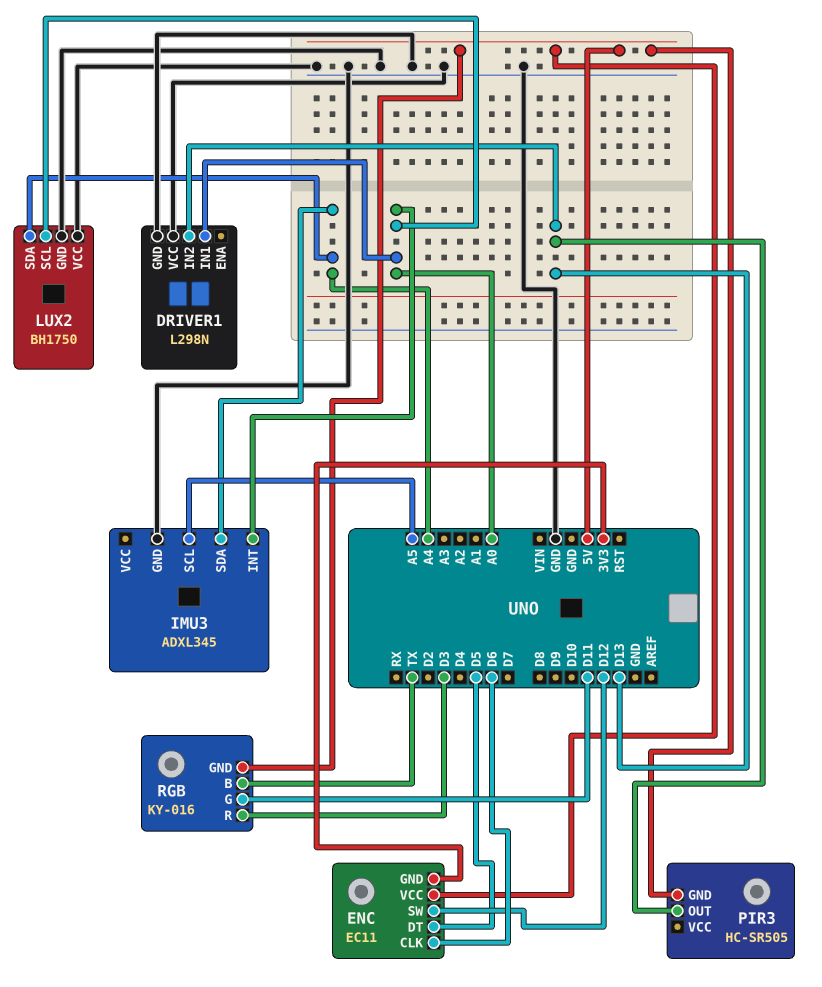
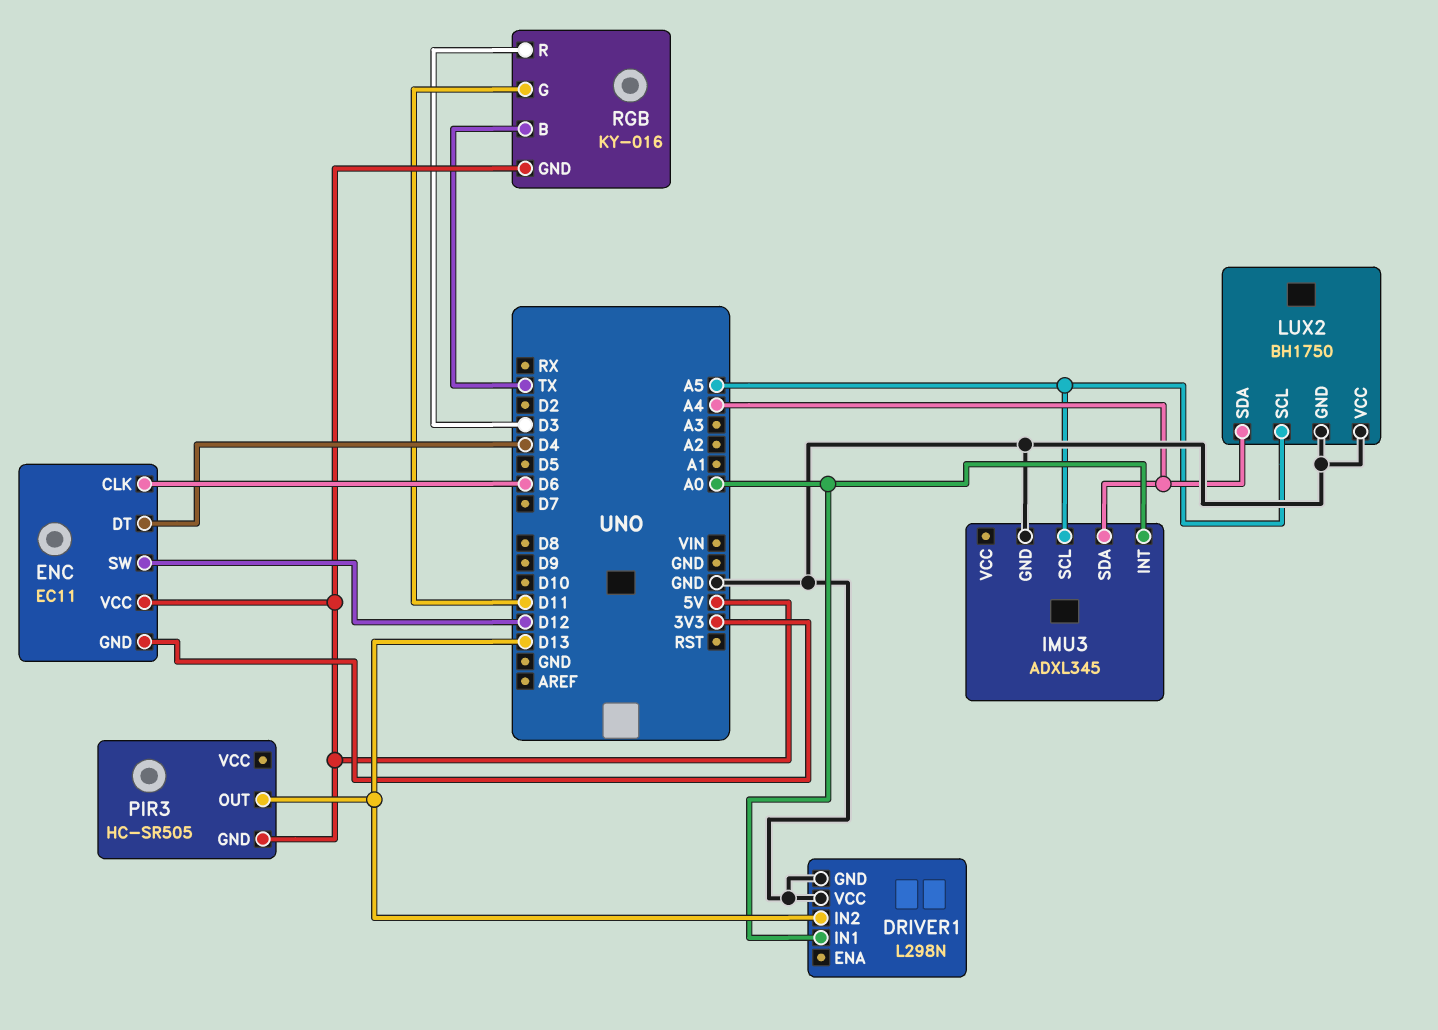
ENC pin DT: D5 -> D4
LUX2 pin SCL: A0 -> A5

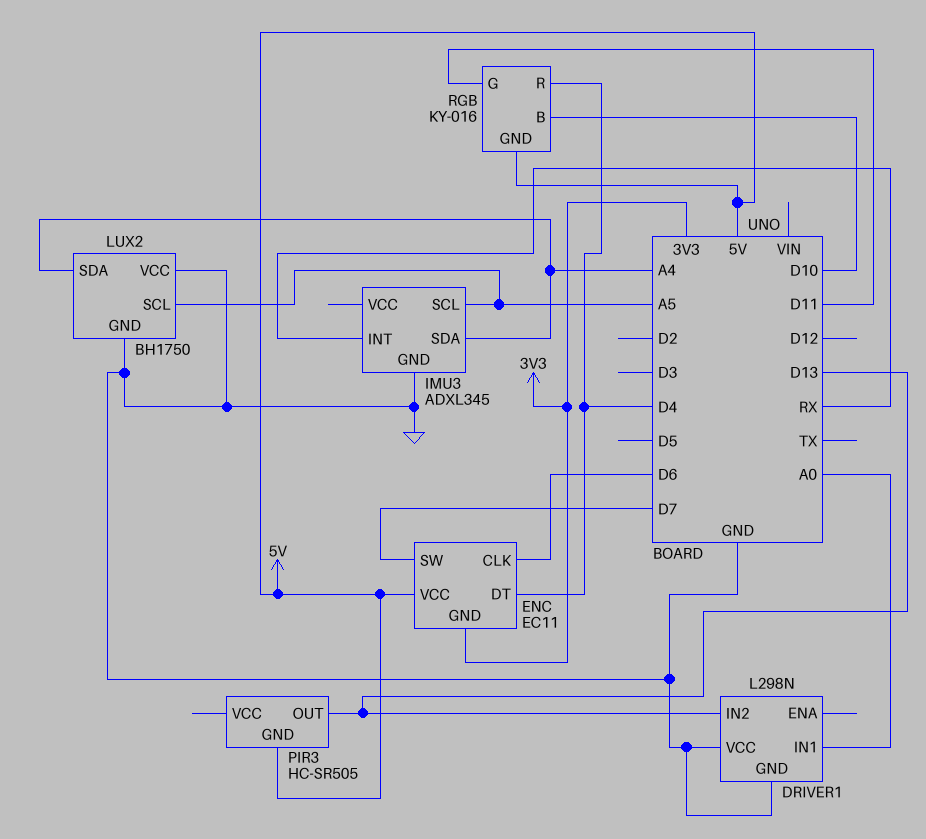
ENC pin SW: D12 -> D7
IMU3 pin INT: A0 -> RX
RGB pin B: TX -> D10
RGB pin R: D3 -> D4

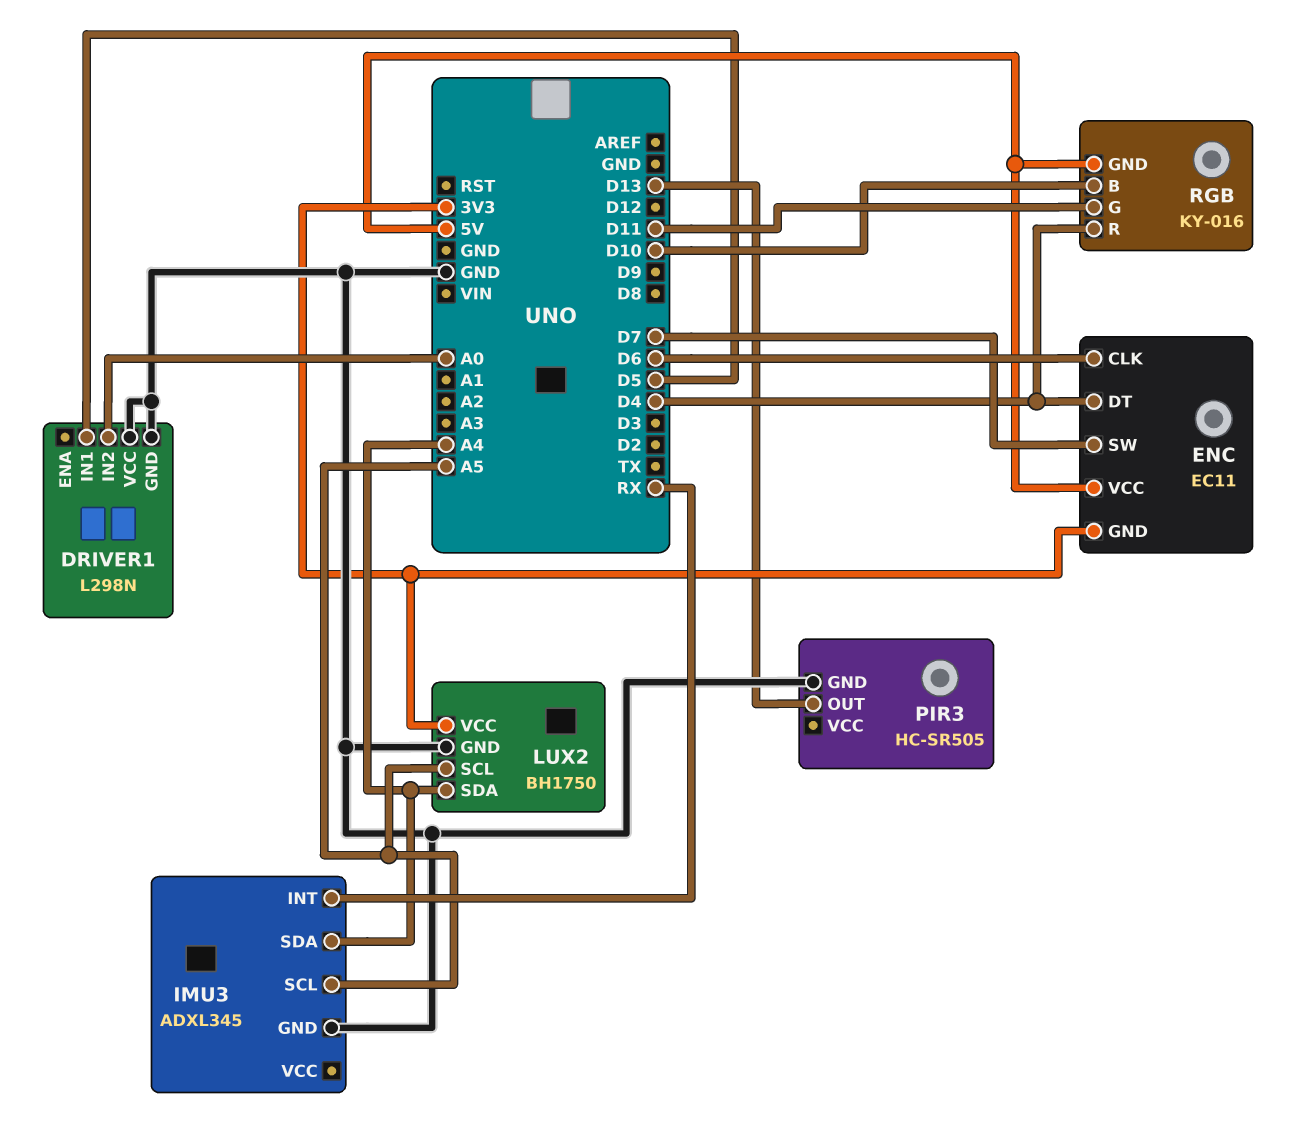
DRIVER1 pin IN1: A0 -> D5
DRIVER1 pin IN2: D13 -> A0
LUX2 pin VCC: GND -> 3V3
PIR3 pin GND: 5V -> GND

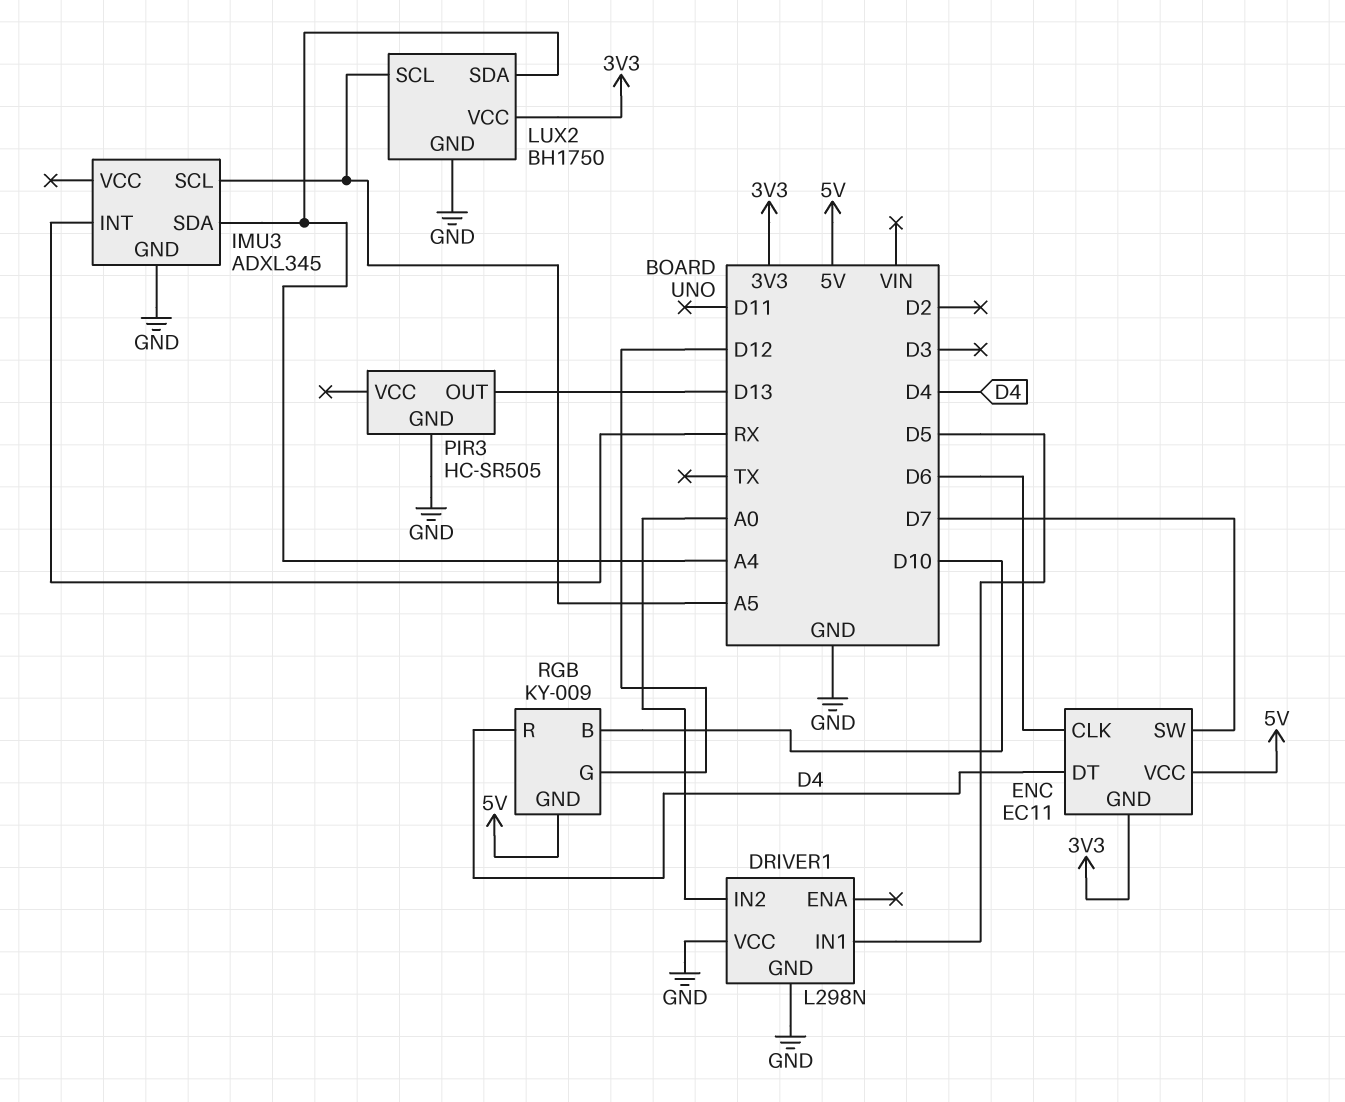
RGB: KY-016 -> KY-009
RGB pin G: D11 -> D12

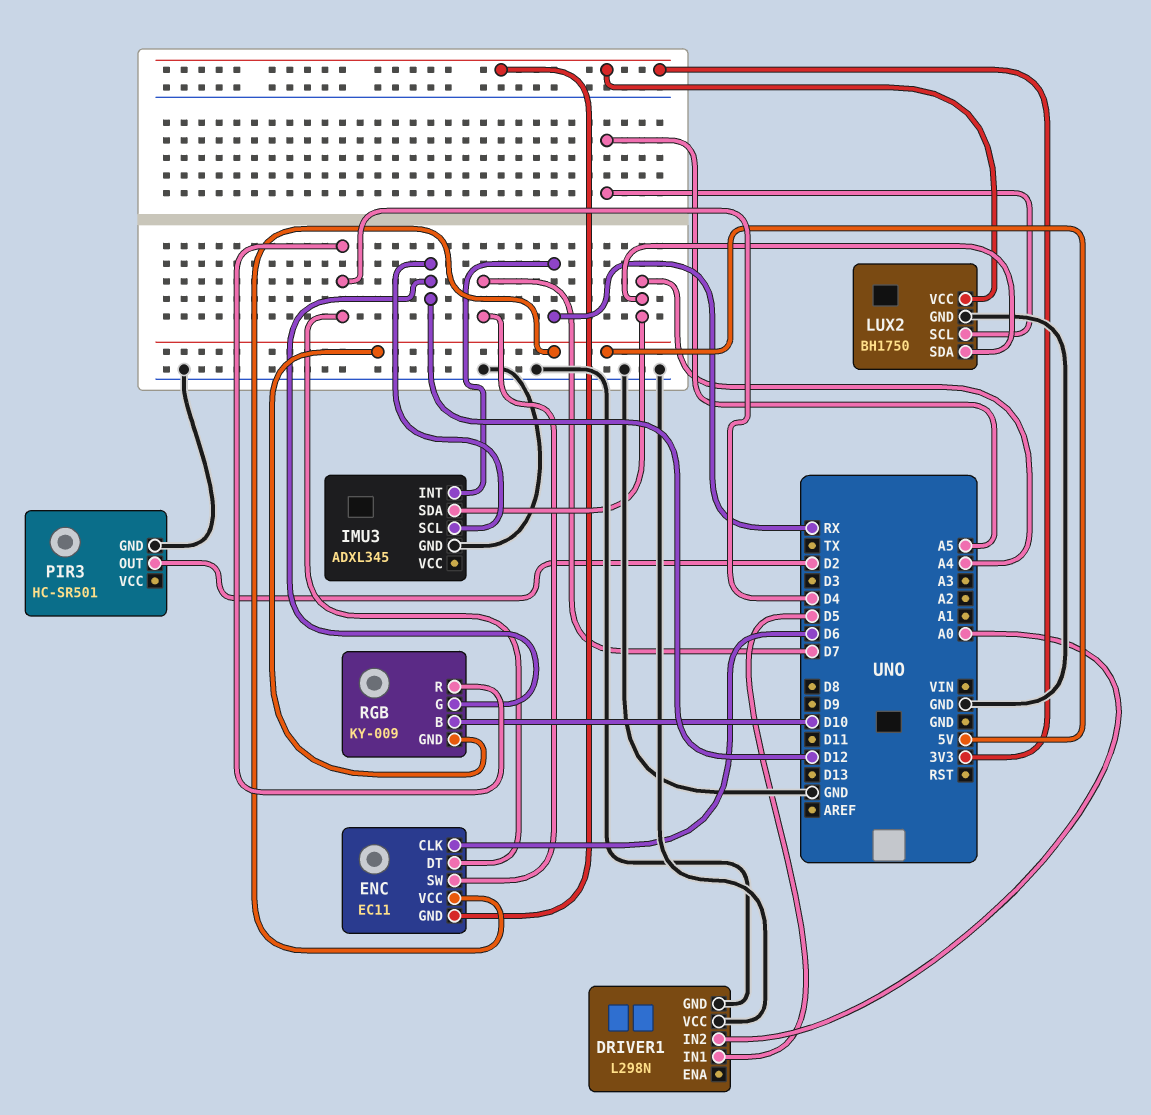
IMU3 pin SCL: A5 -> D12
PIR3: HC-SR505 -> HC-SR501
PIR3 pin OUT: D13 -> D2

